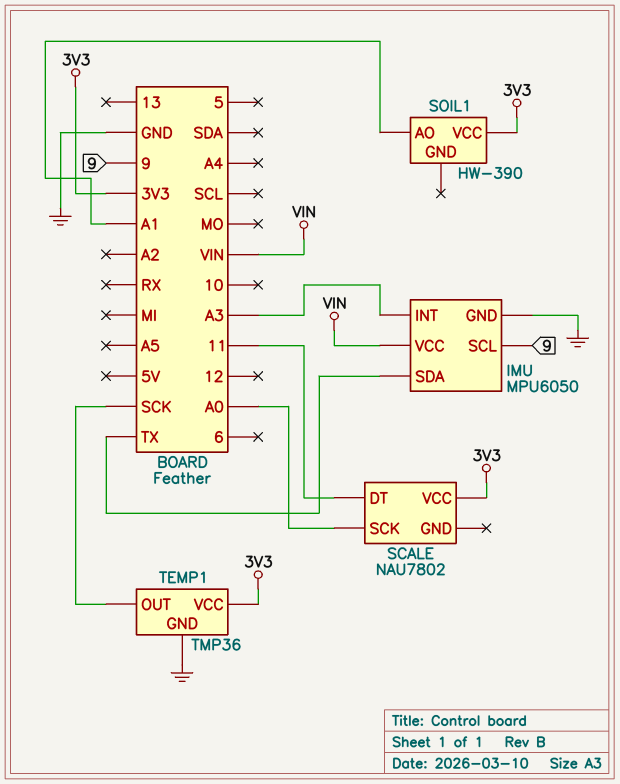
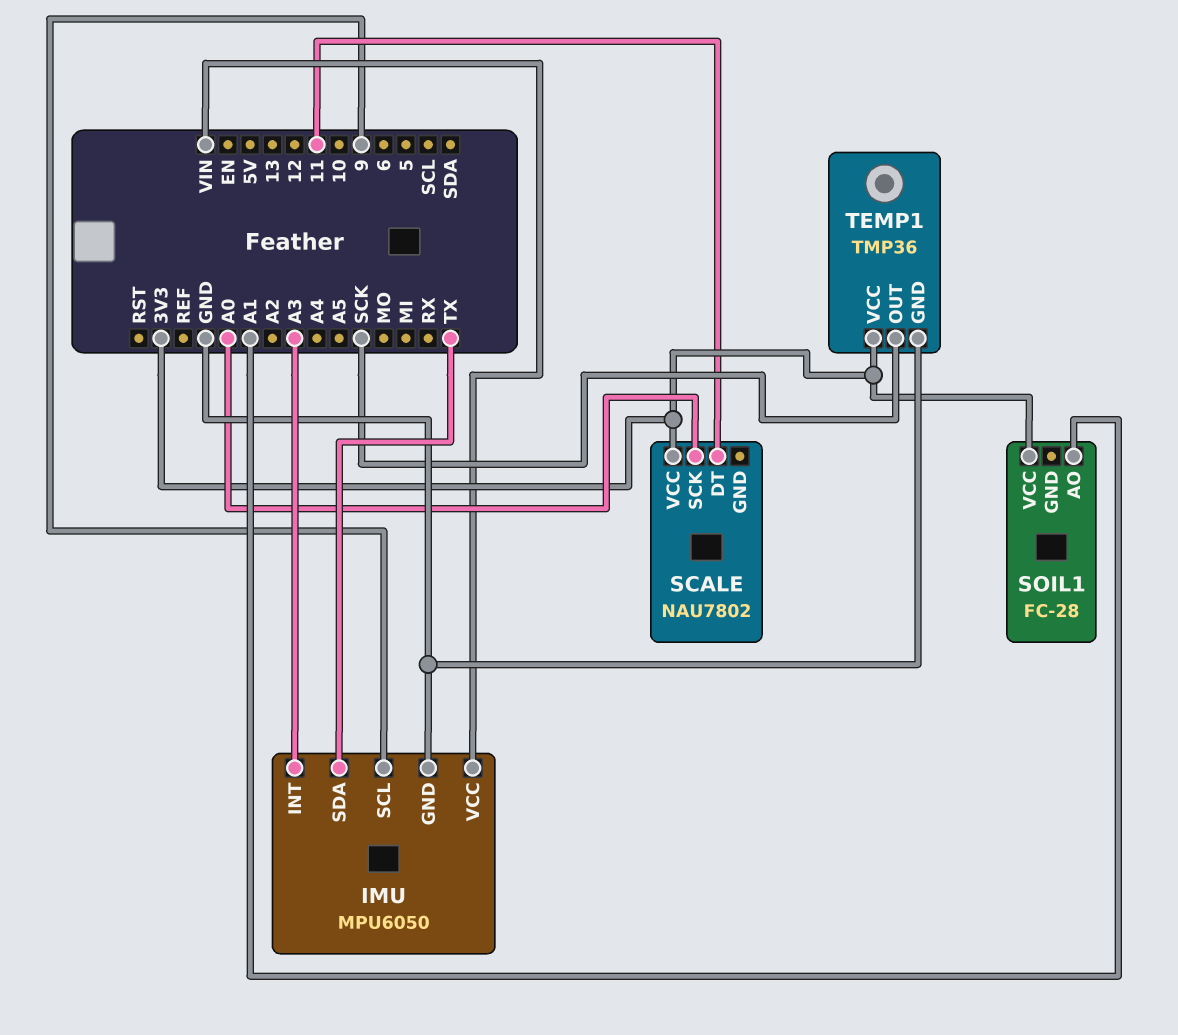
SOIL1: HW-390 -> FC-28

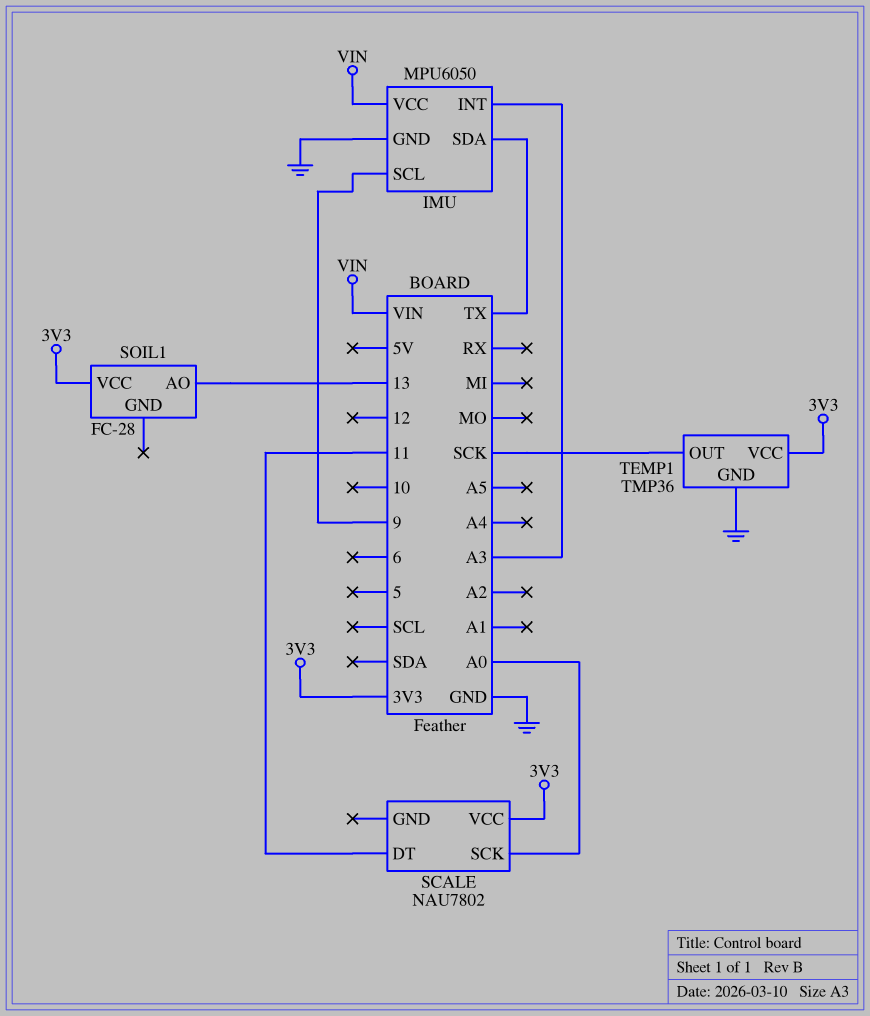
SOIL1 pin AO: A1 -> 13

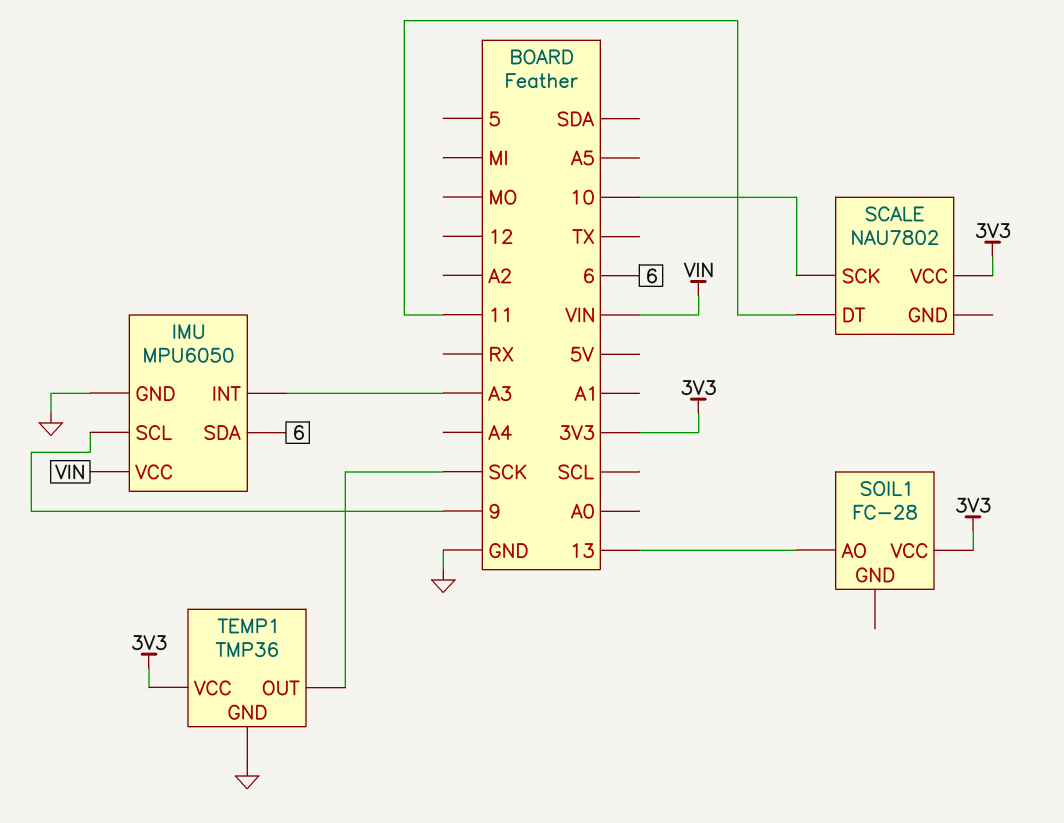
IMU pin SDA: TX -> 6
SCALE pin SCK: A0 -> 10

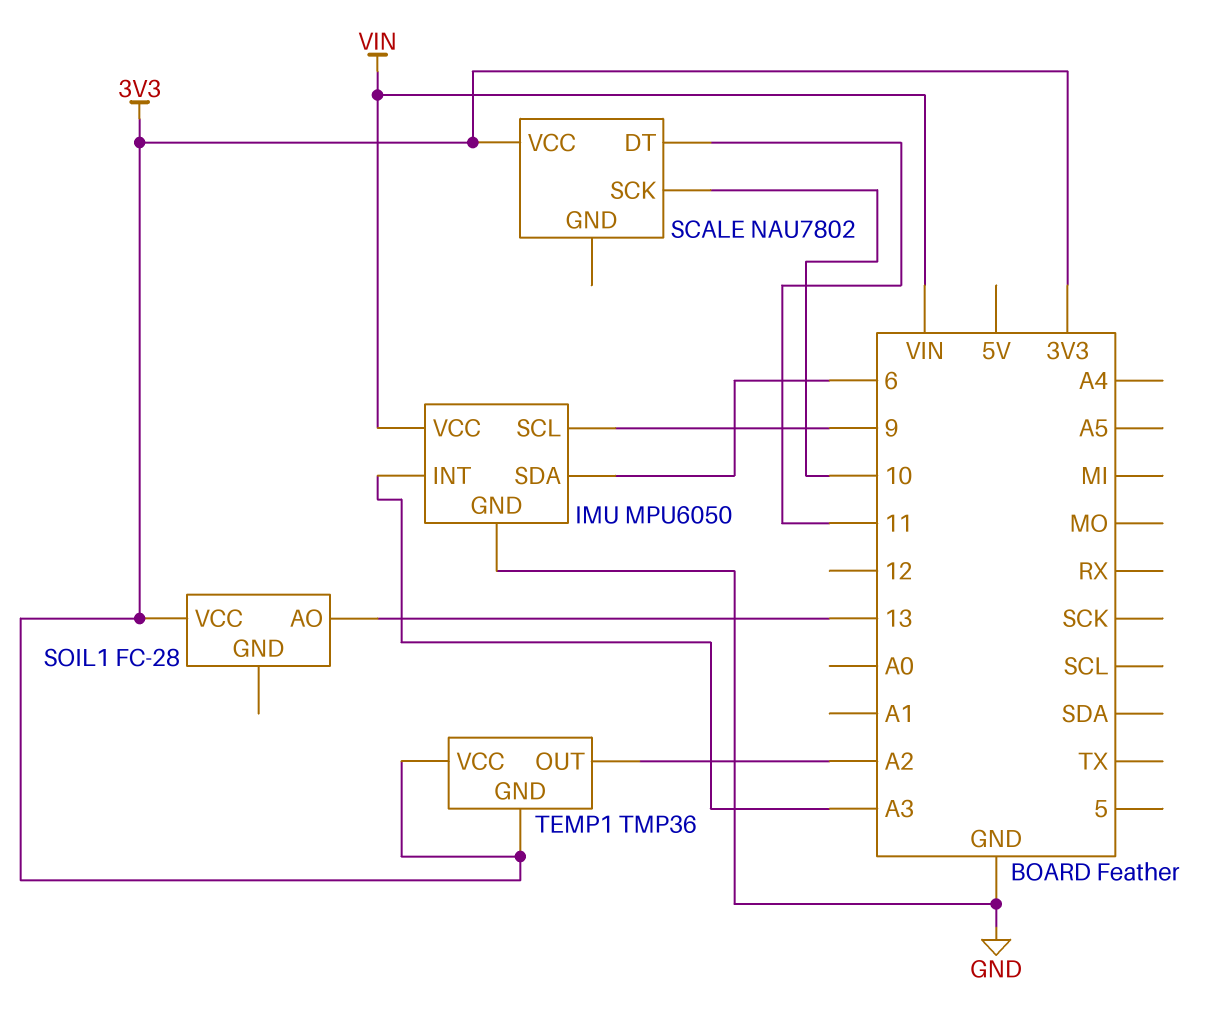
TEMP1 pin GND: GND -> 3V3
TEMP1 pin OUT: SCK -> A2

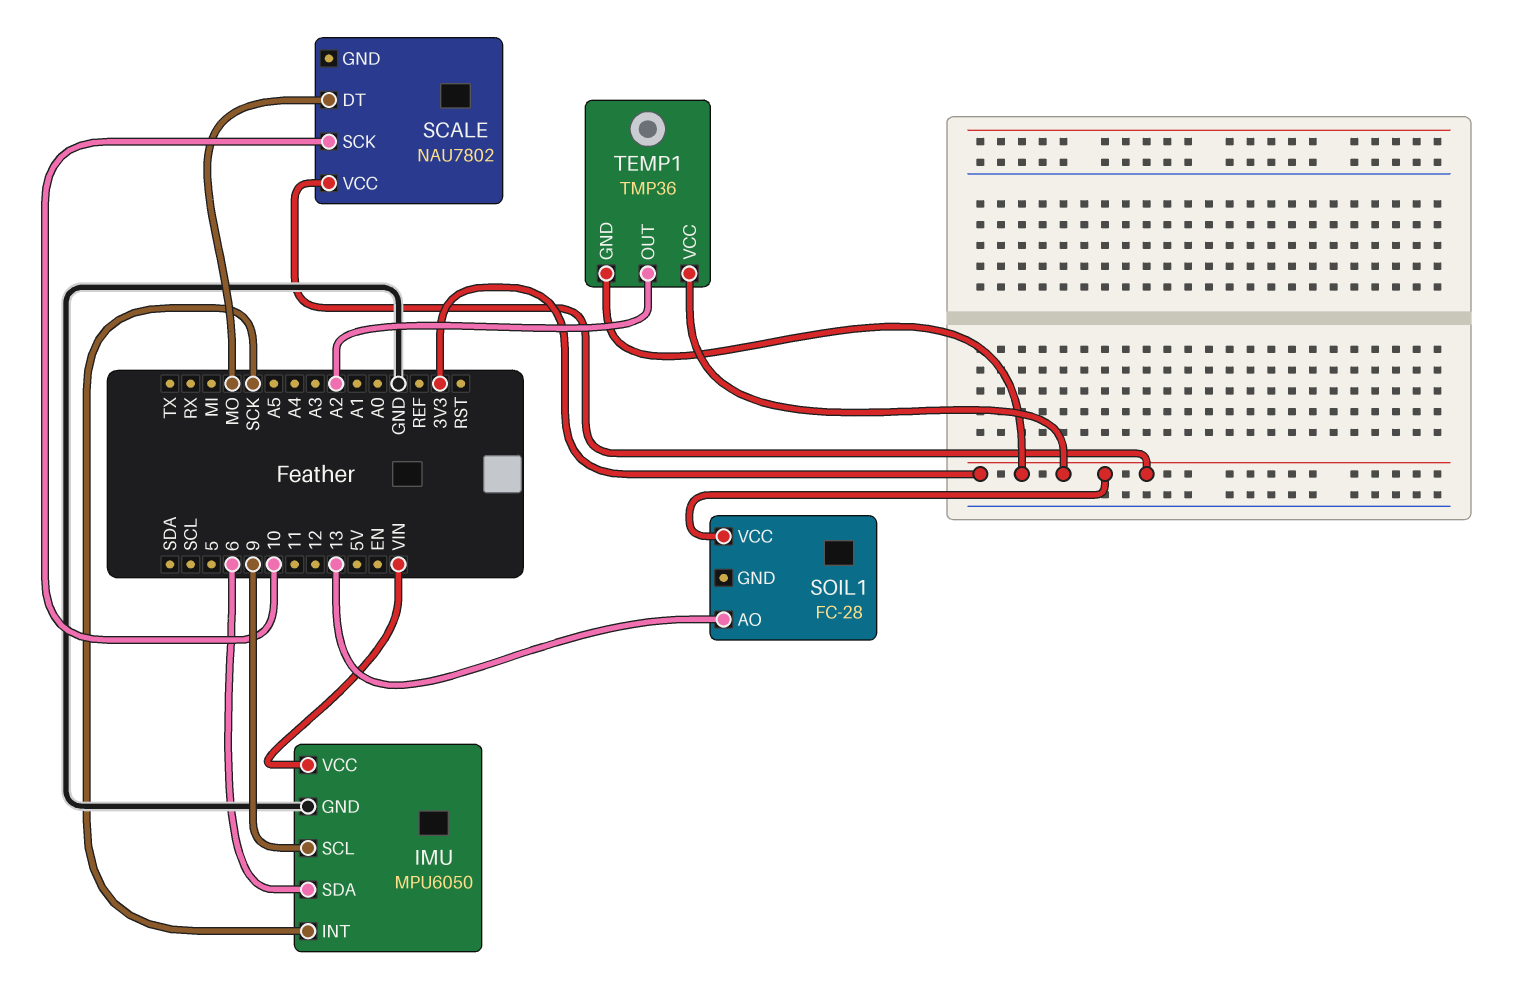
IMU pin INT: A3 -> SCK
SCALE pin DT: 11 -> MO

